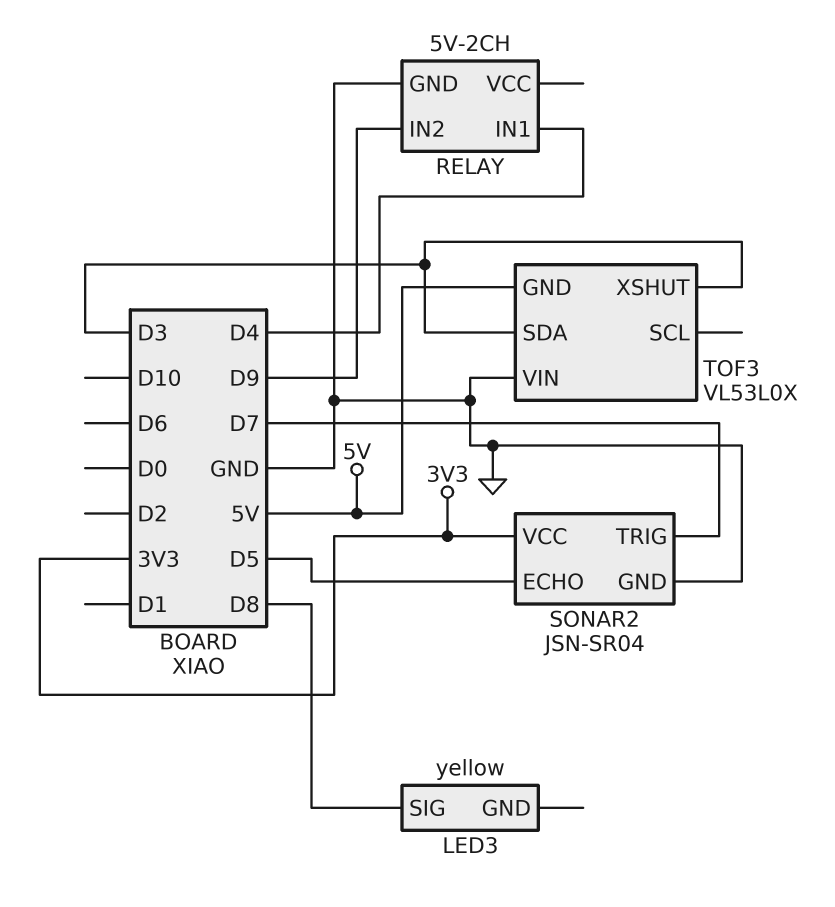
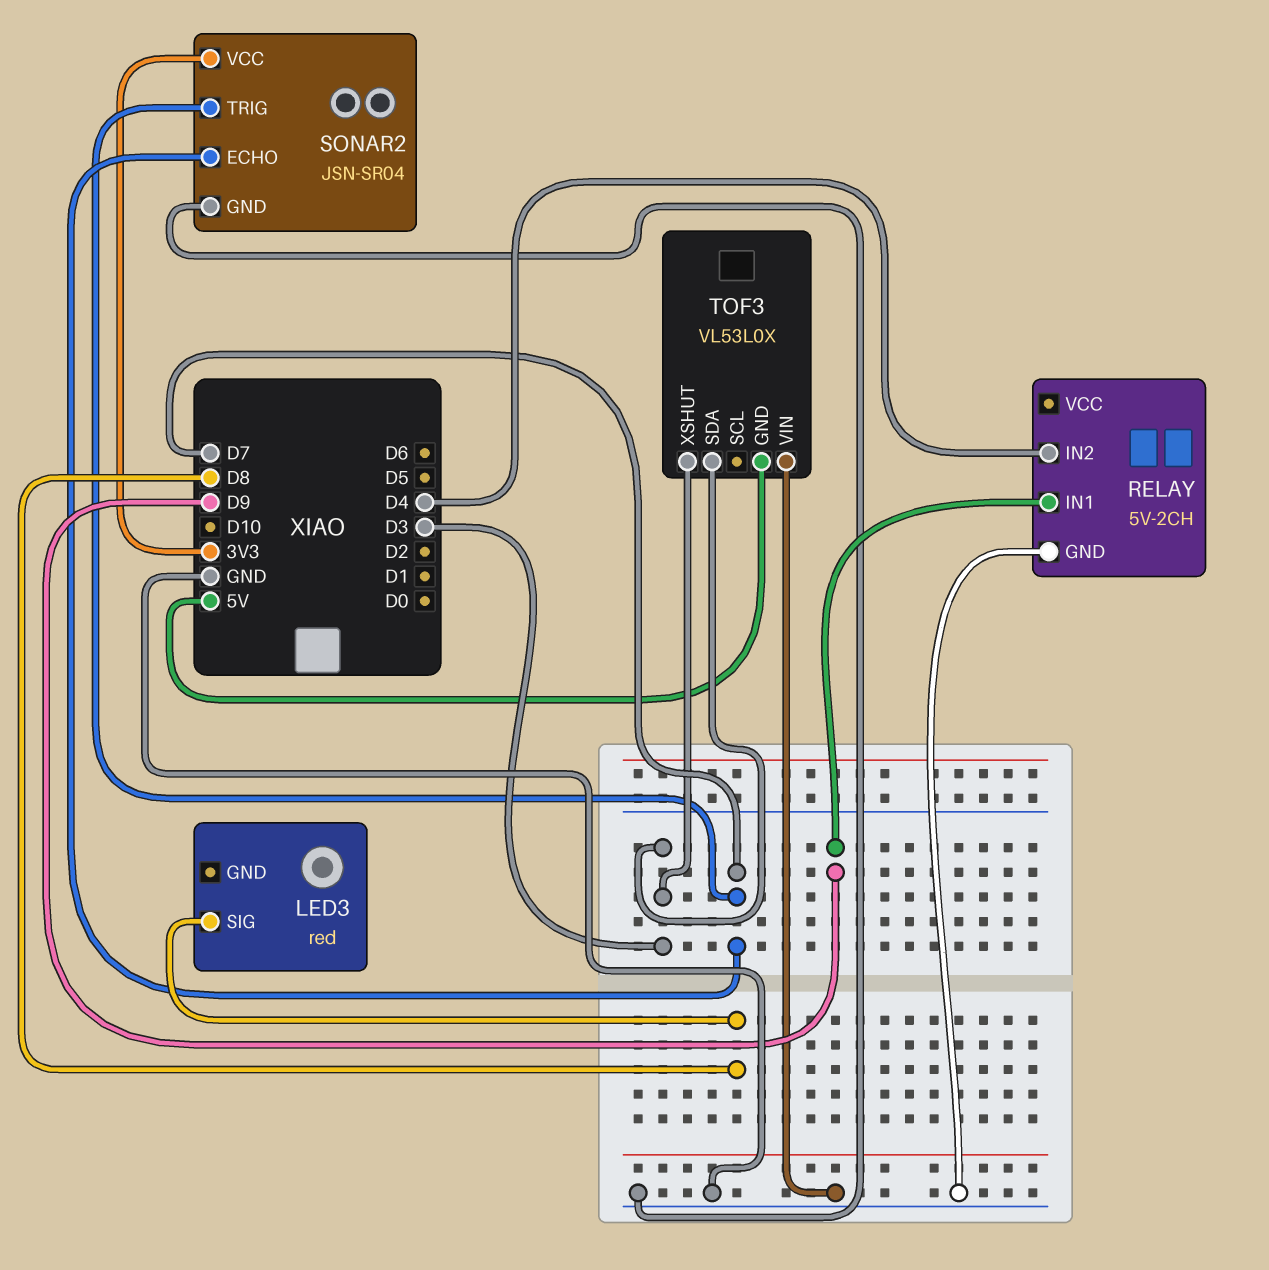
LED3: yellow -> red
RELAY pin IN1: D4 -> D9
RELAY pin IN2: D9 -> D4
SONAR2 pin ECHO: D5 -> D7

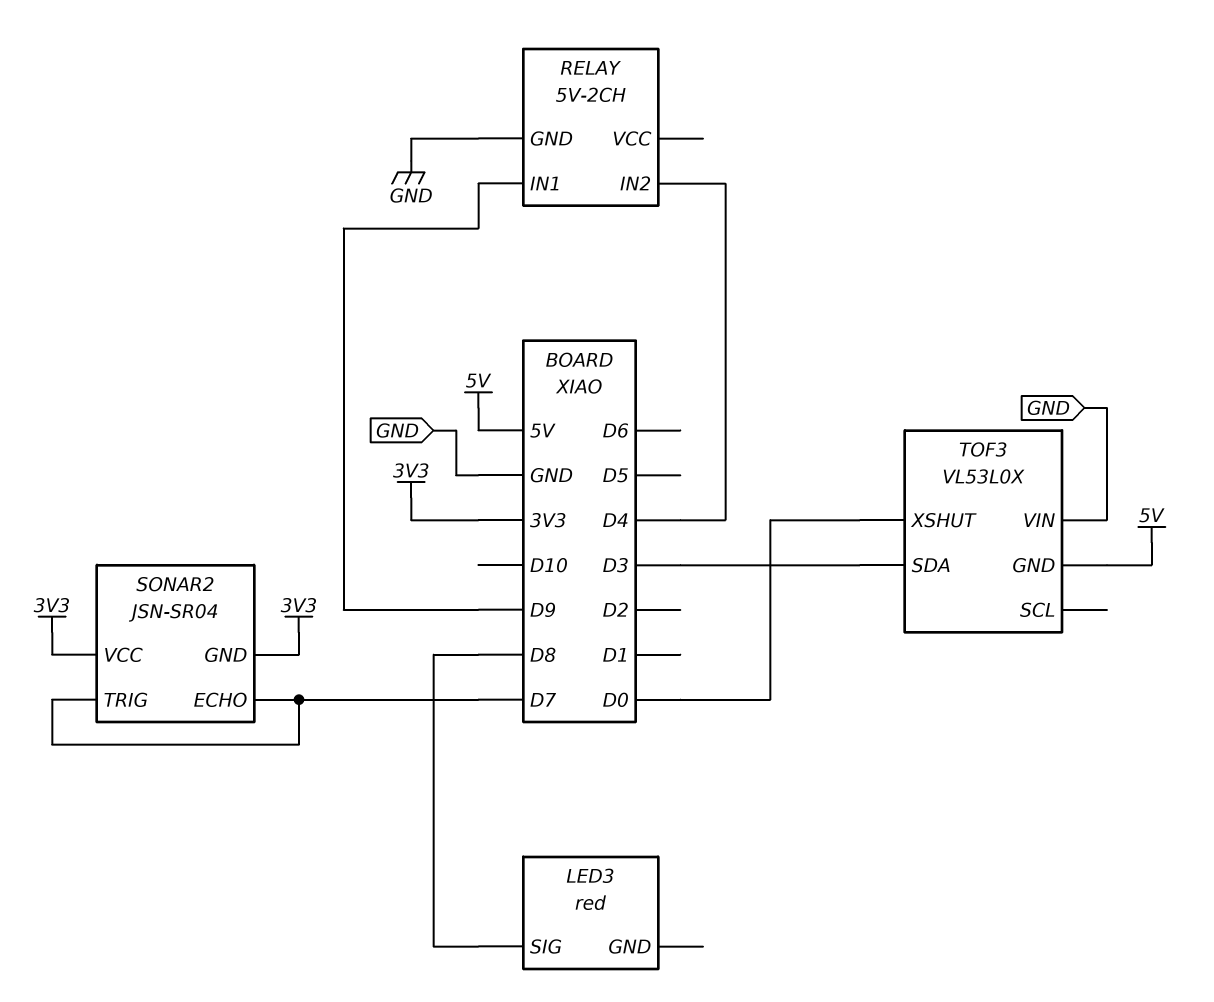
SONAR2 pin GND: GND -> 3V3
TOF3 pin XSHUT: D3 -> D0

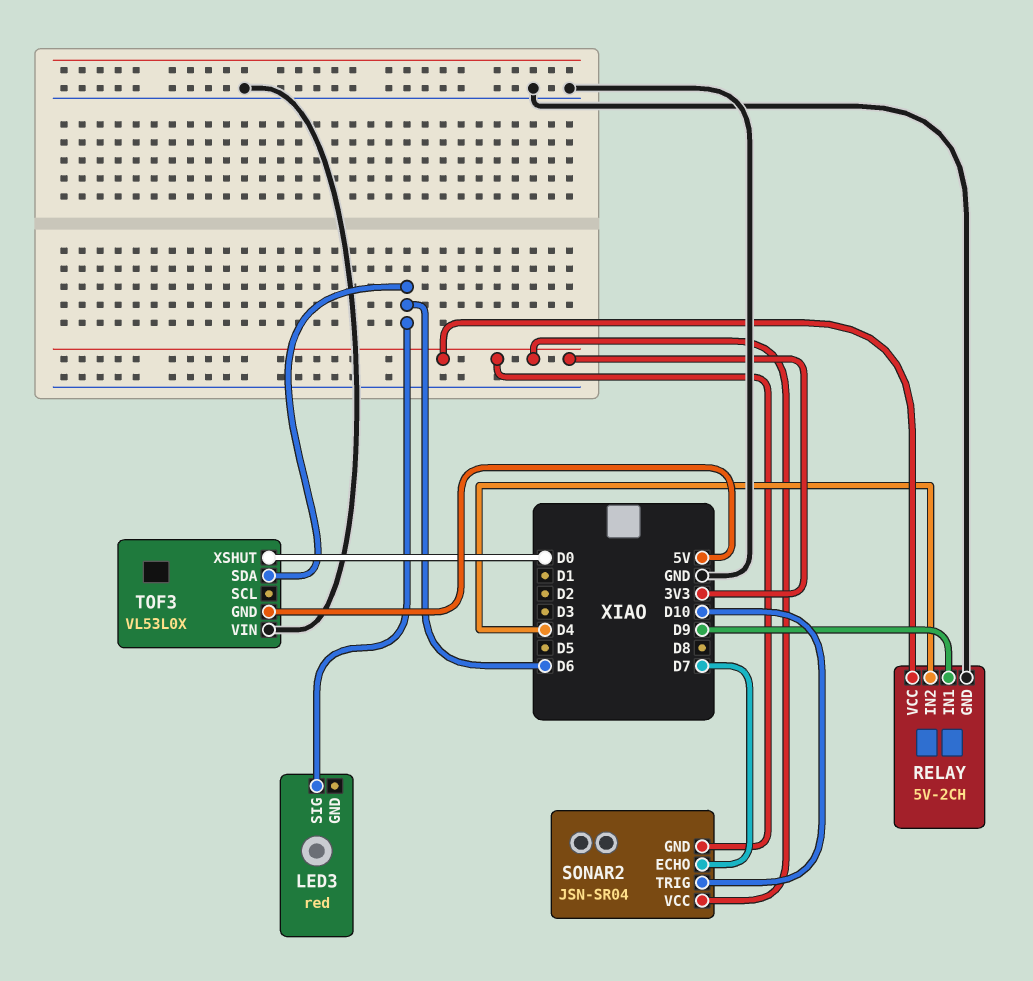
LED3 pin SIG: D8 -> D6
RELAY pin VCC: none -> 3V3
SONAR2 pin TRIG: D7 -> D10
TOF3 pin SDA: D3 -> D6

